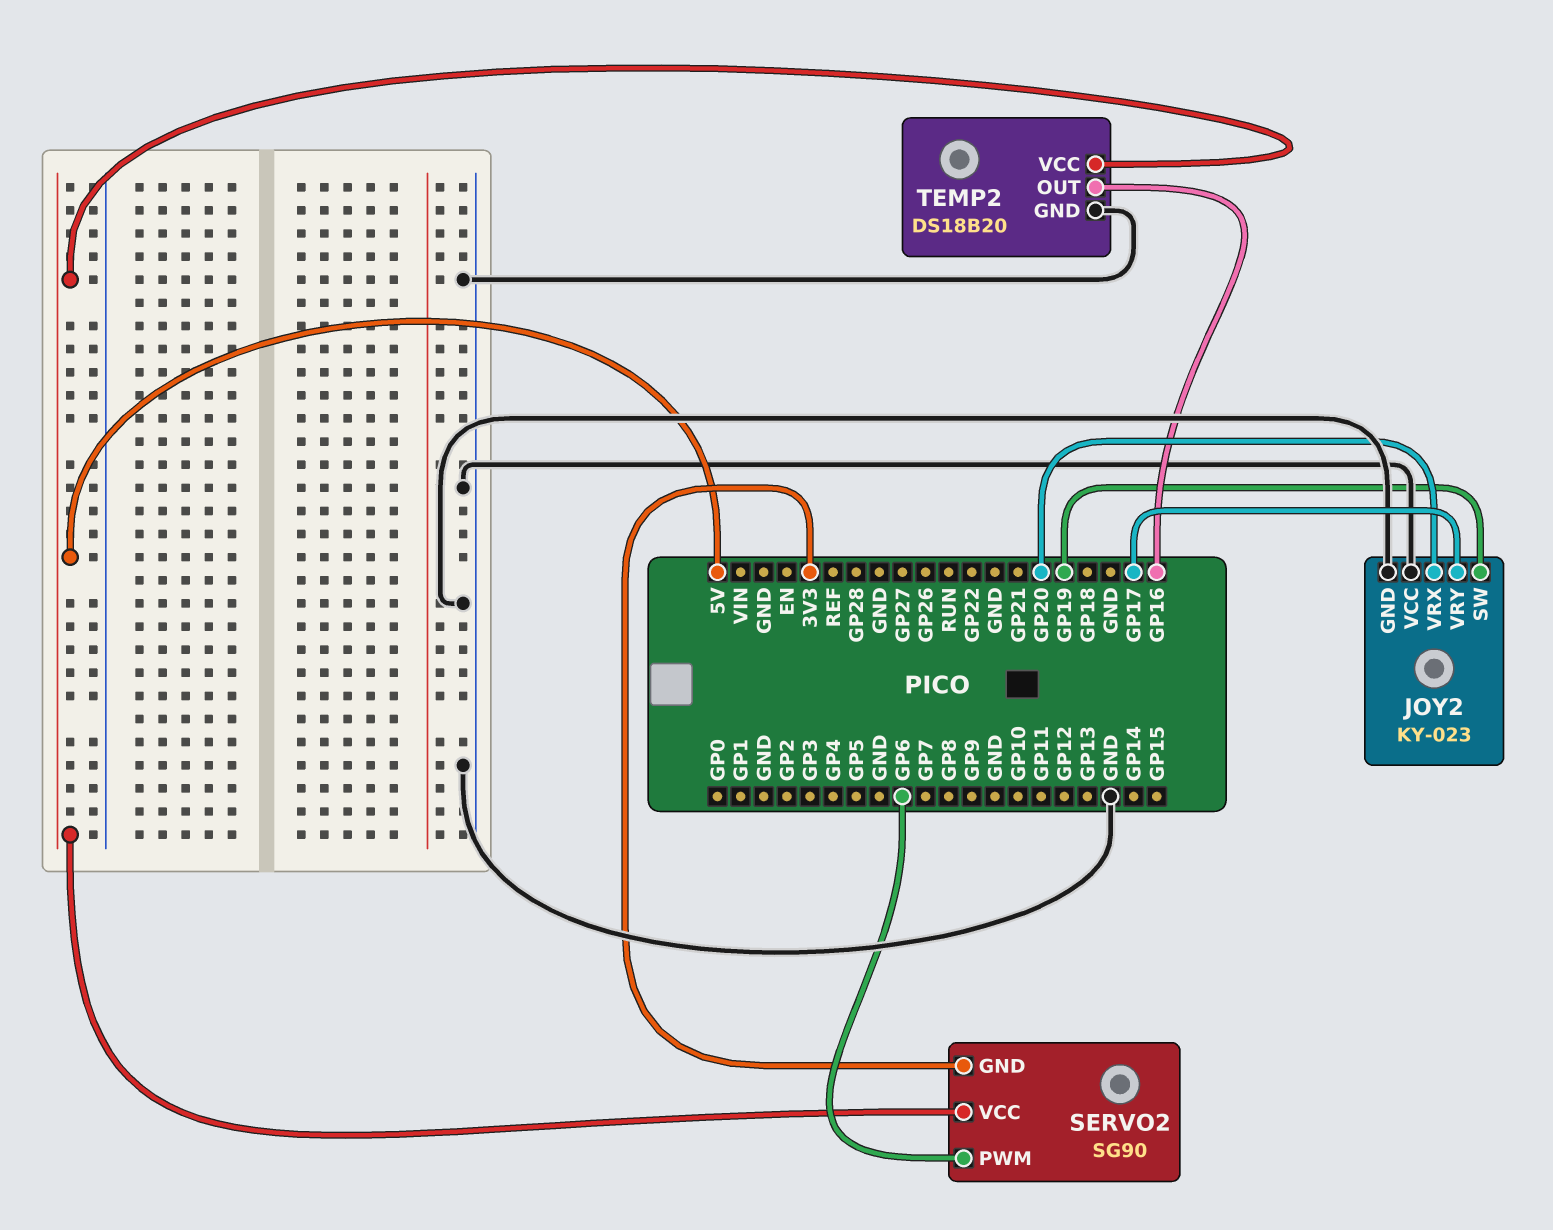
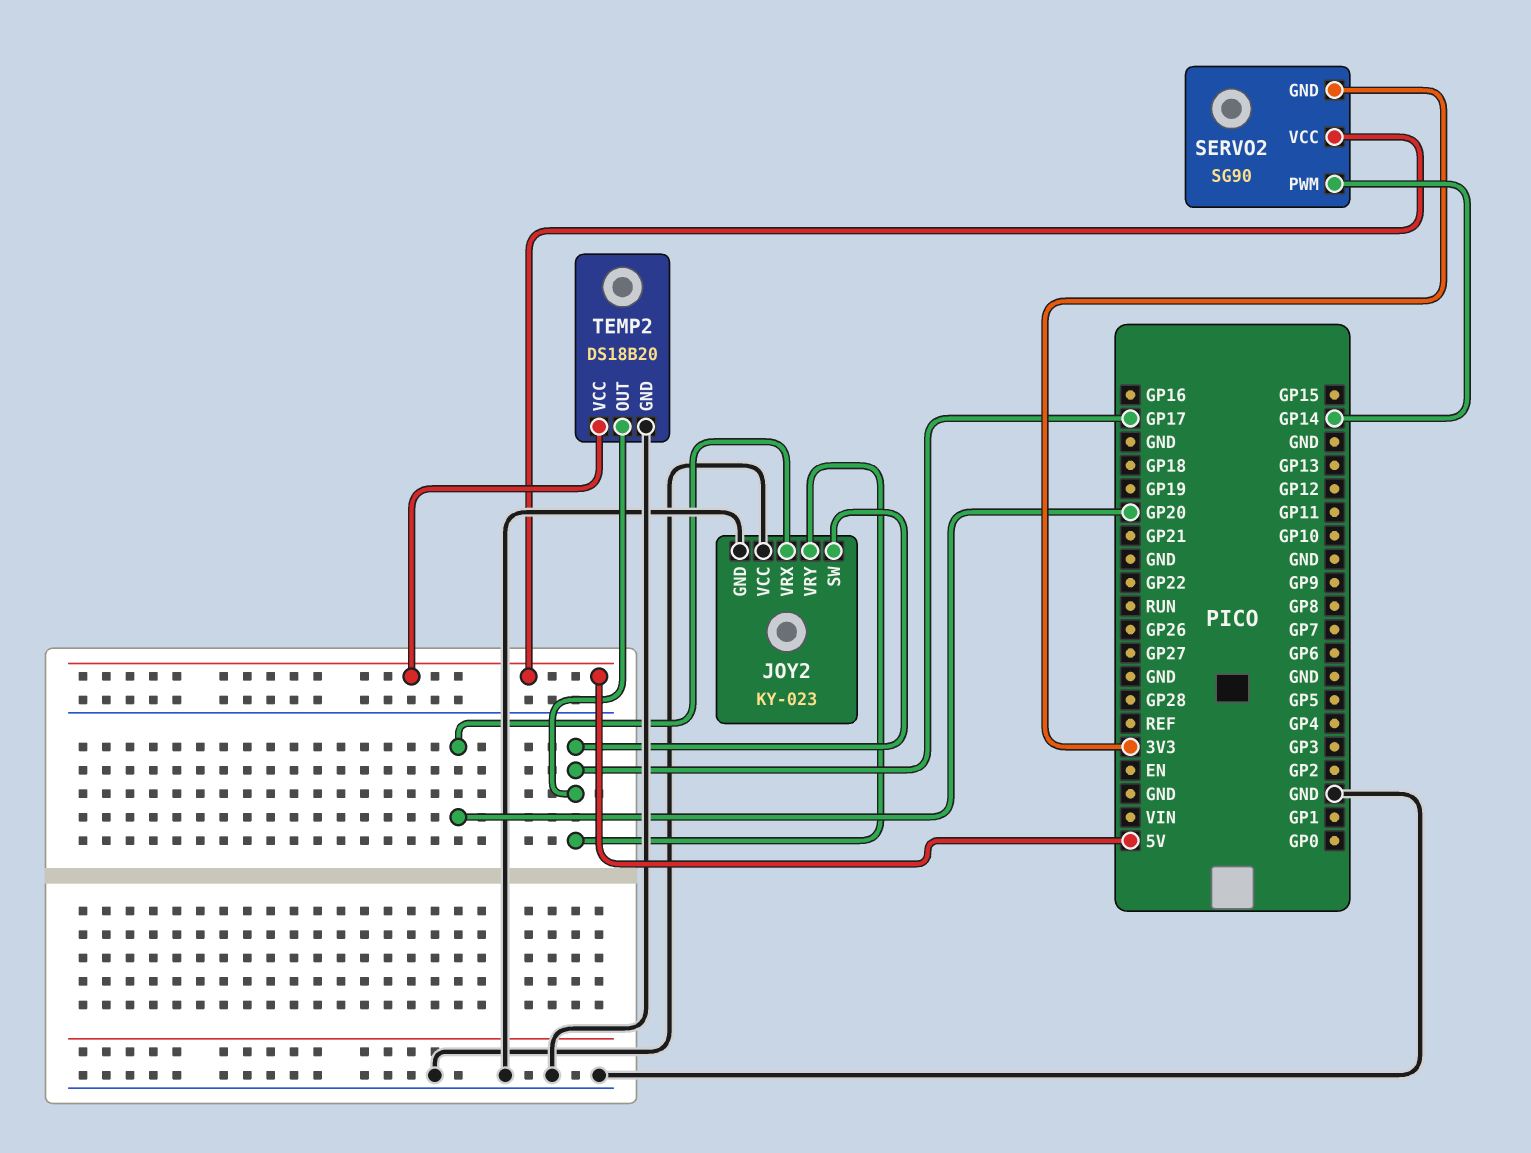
JOY2 pin SW: GP19 -> GP17
SERVO2 pin PWM: GP6 -> GP14
TEMP2 pin OUT: GP16 -> GP17

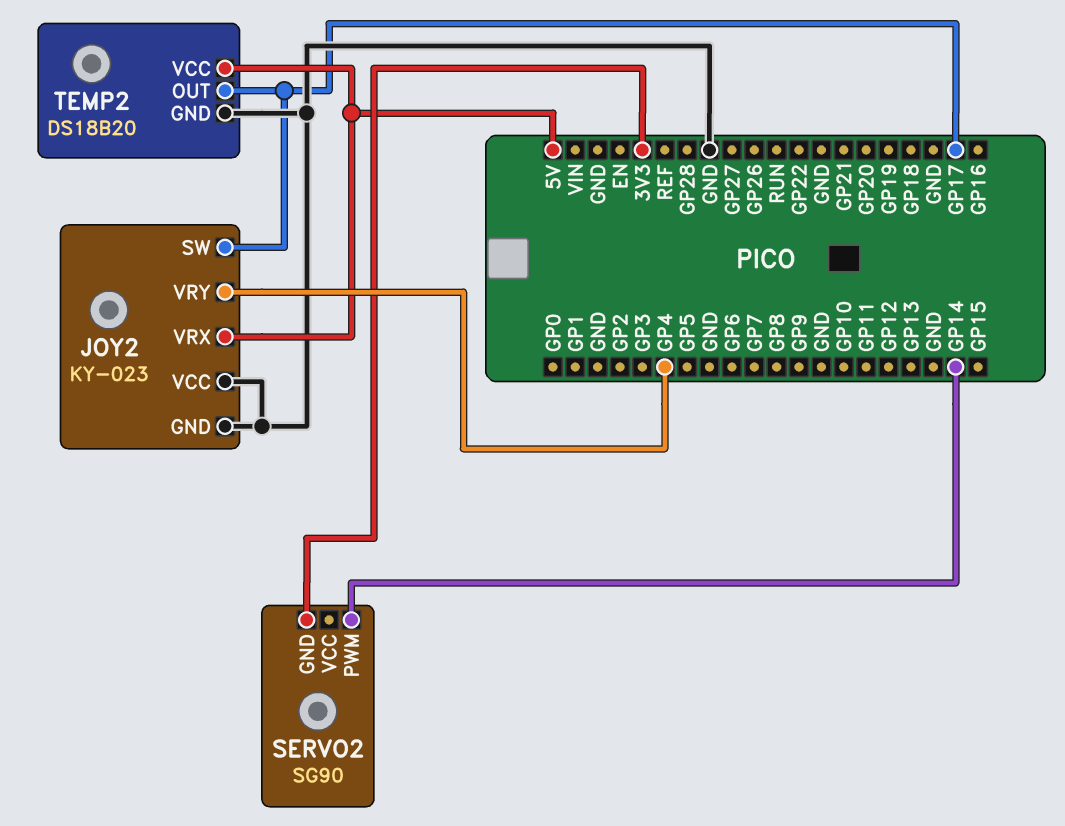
JOY2 pin VRX: GP20 -> 5V
JOY2 pin VRY: GP17 -> GP4
SERVO2 pin VCC: 5V -> none

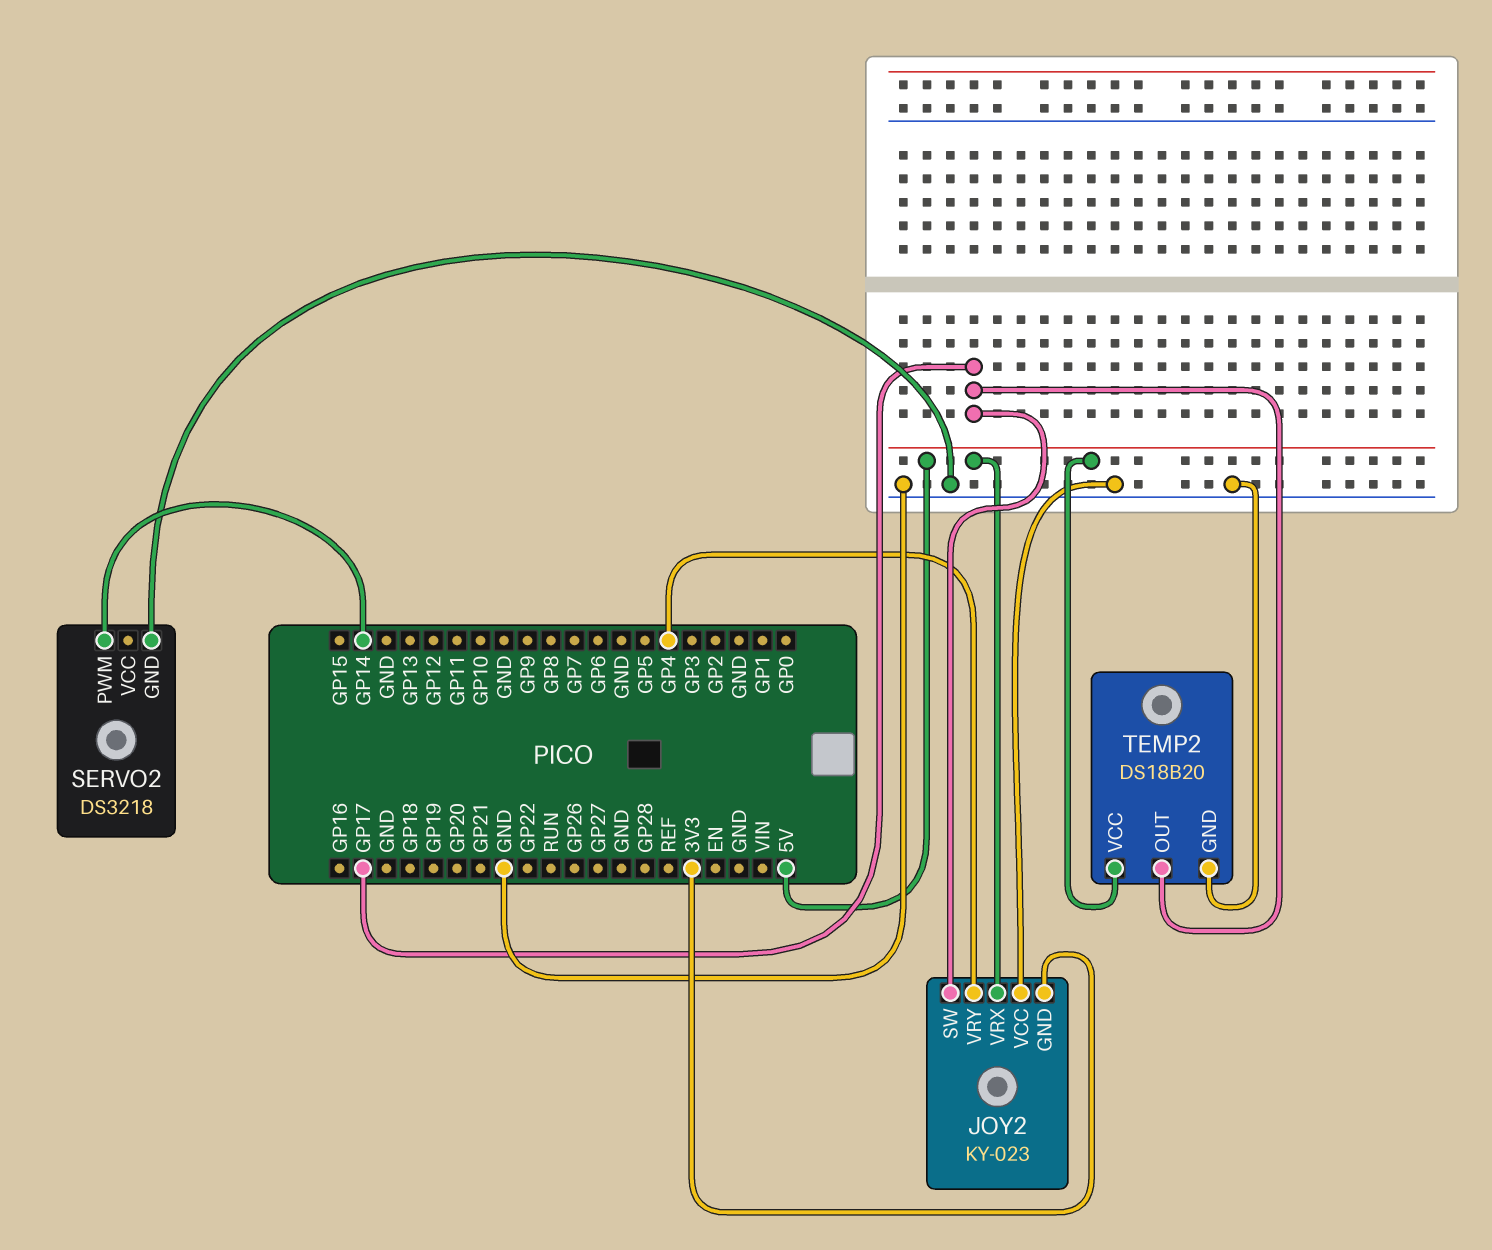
JOY2 pin GND: GND -> 3V3
SERVO2: SG90 -> DS3218
SERVO2 pin GND: 3V3 -> GND

